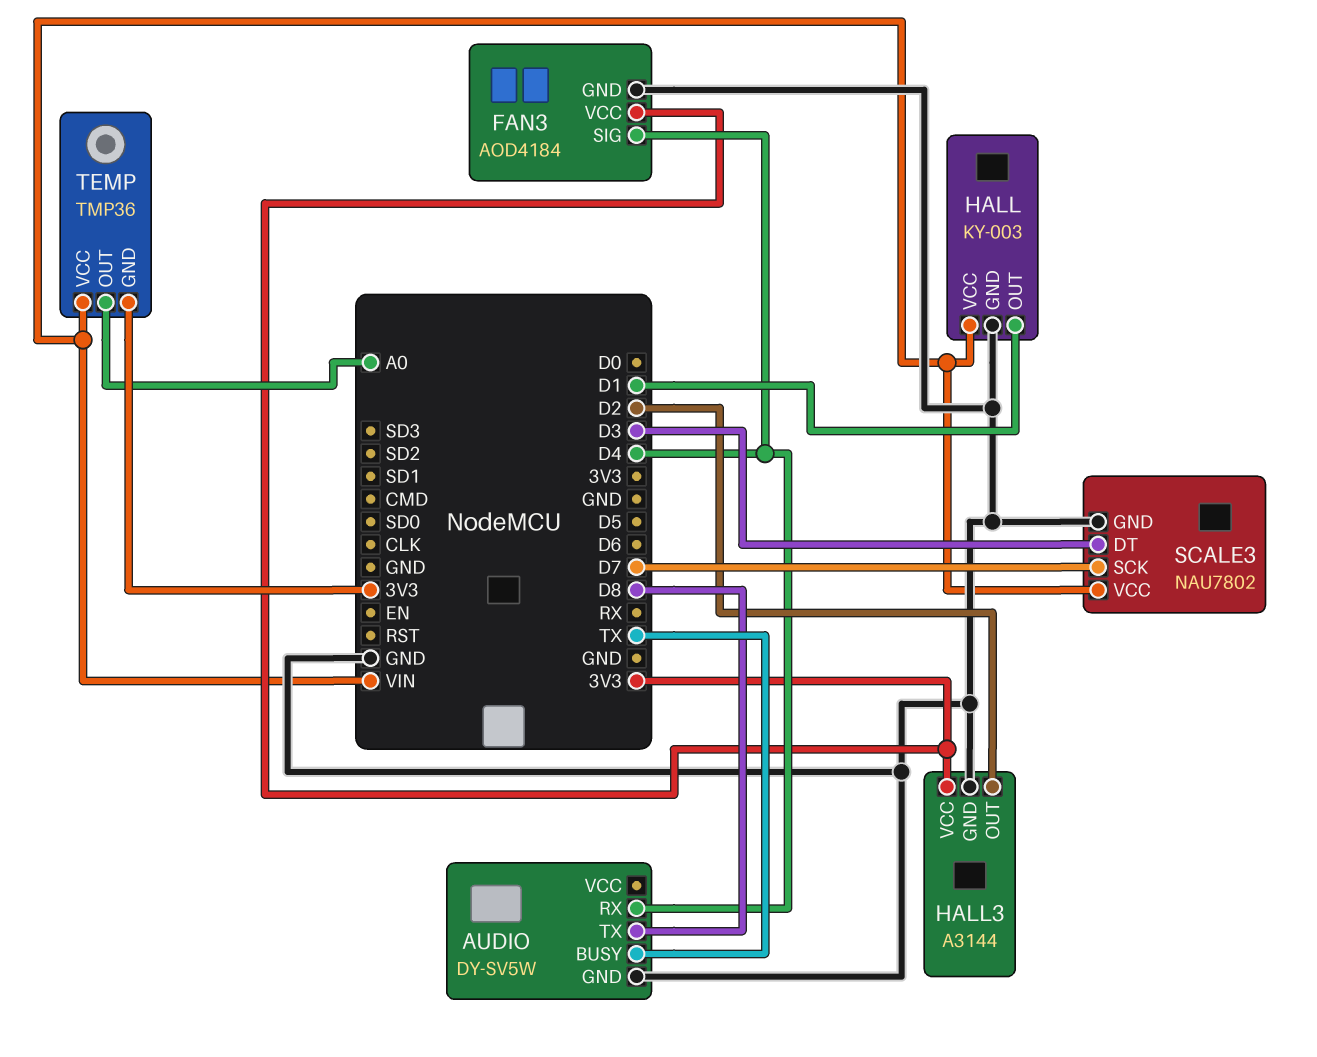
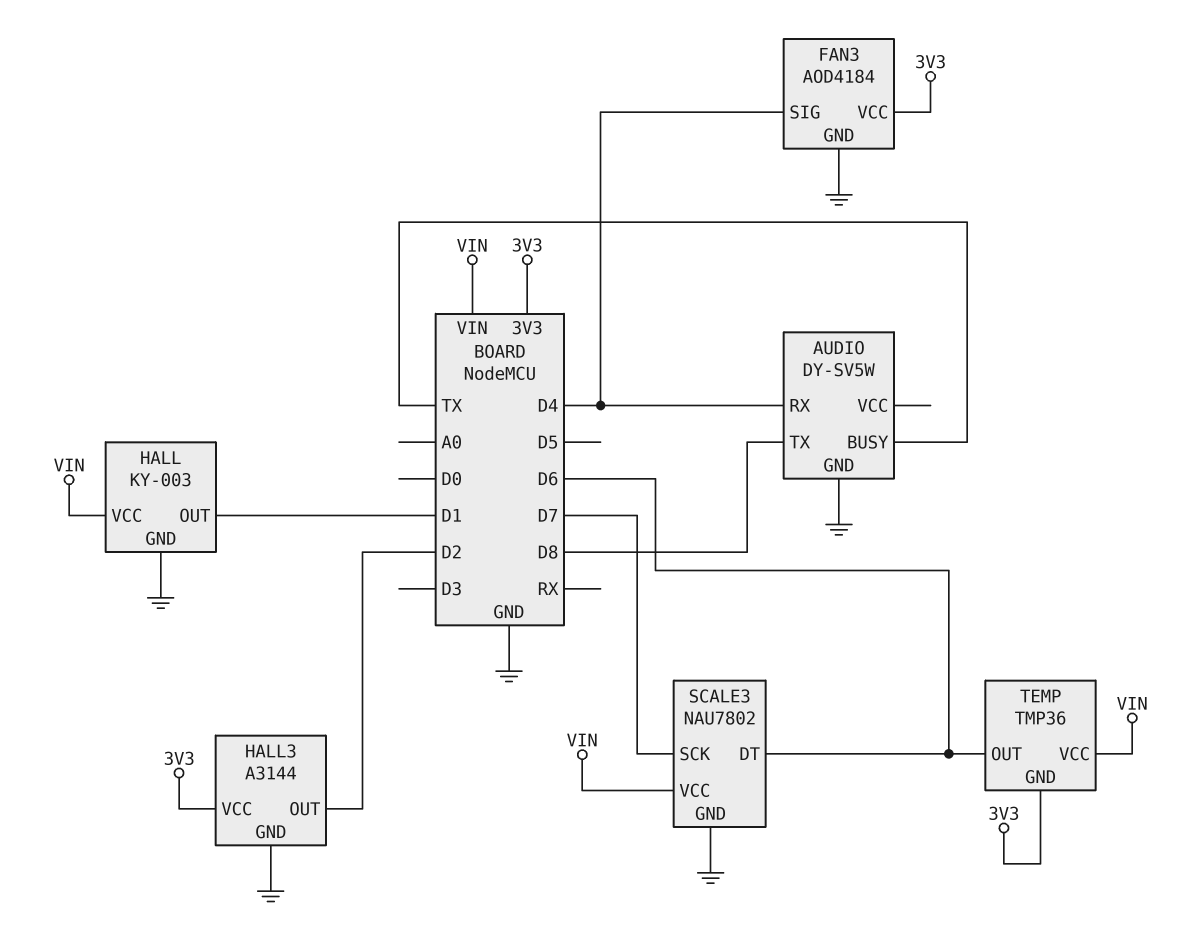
SCALE3 pin DT: D3 -> D6
TEMP pin OUT: A0 -> D6

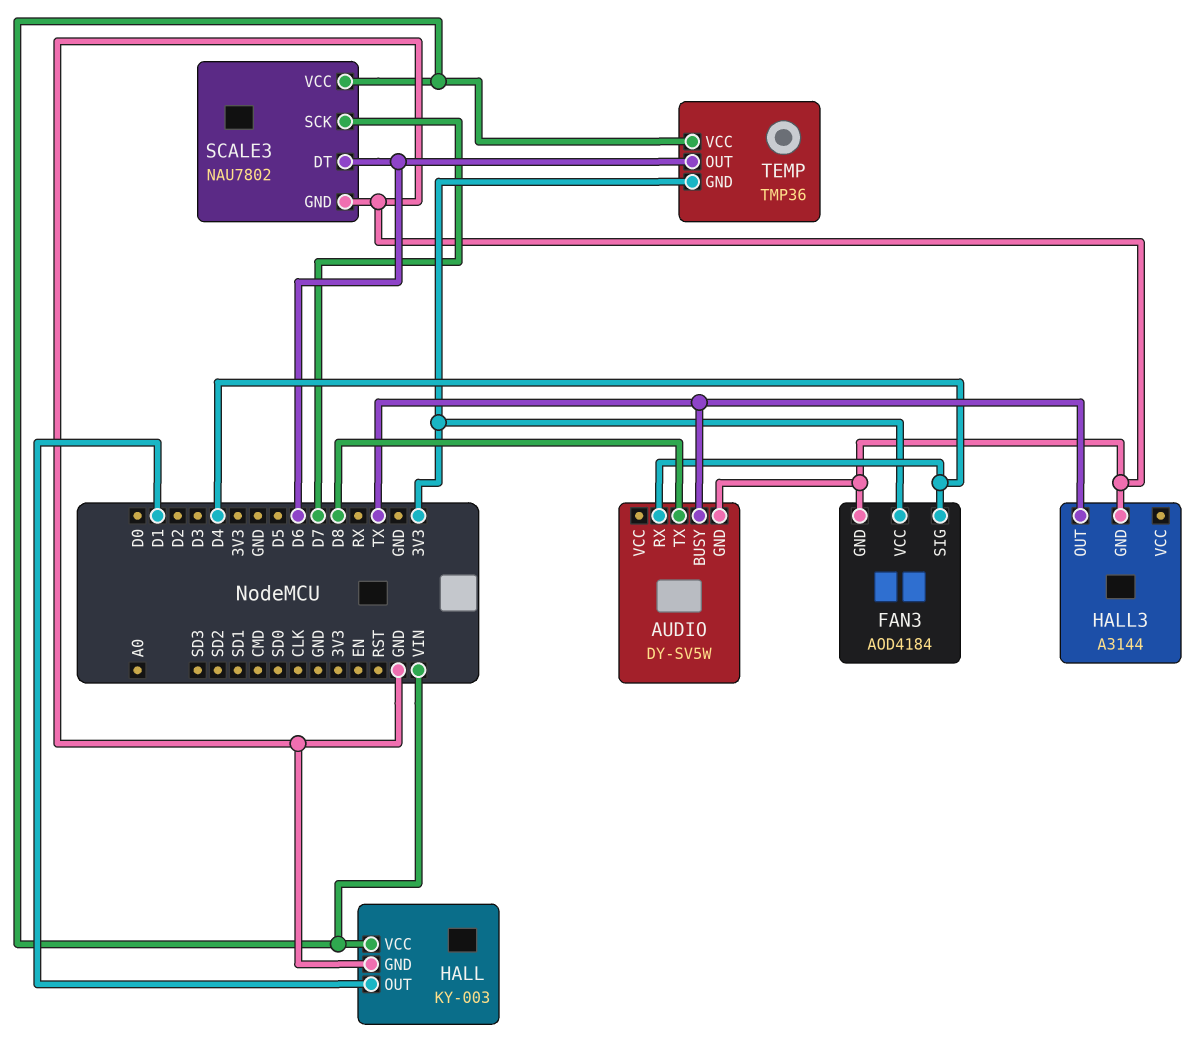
HALL3 pin OUT: D2 -> TX
HALL3 pin VCC: 3V3 -> none

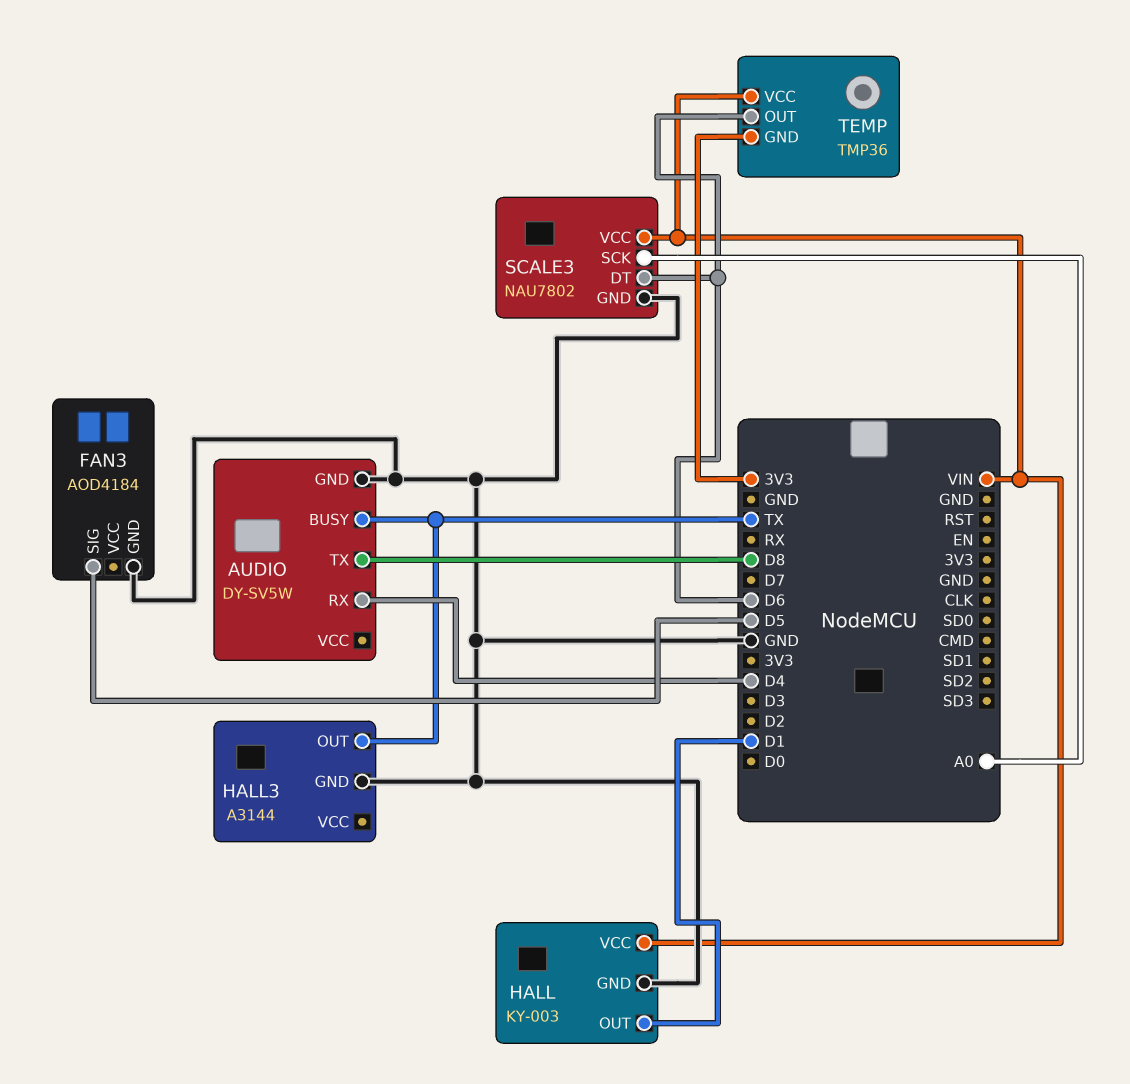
FAN3 pin SIG: D4 -> D5
FAN3 pin VCC: 3V3 -> none
SCALE3 pin SCK: D7 -> A0

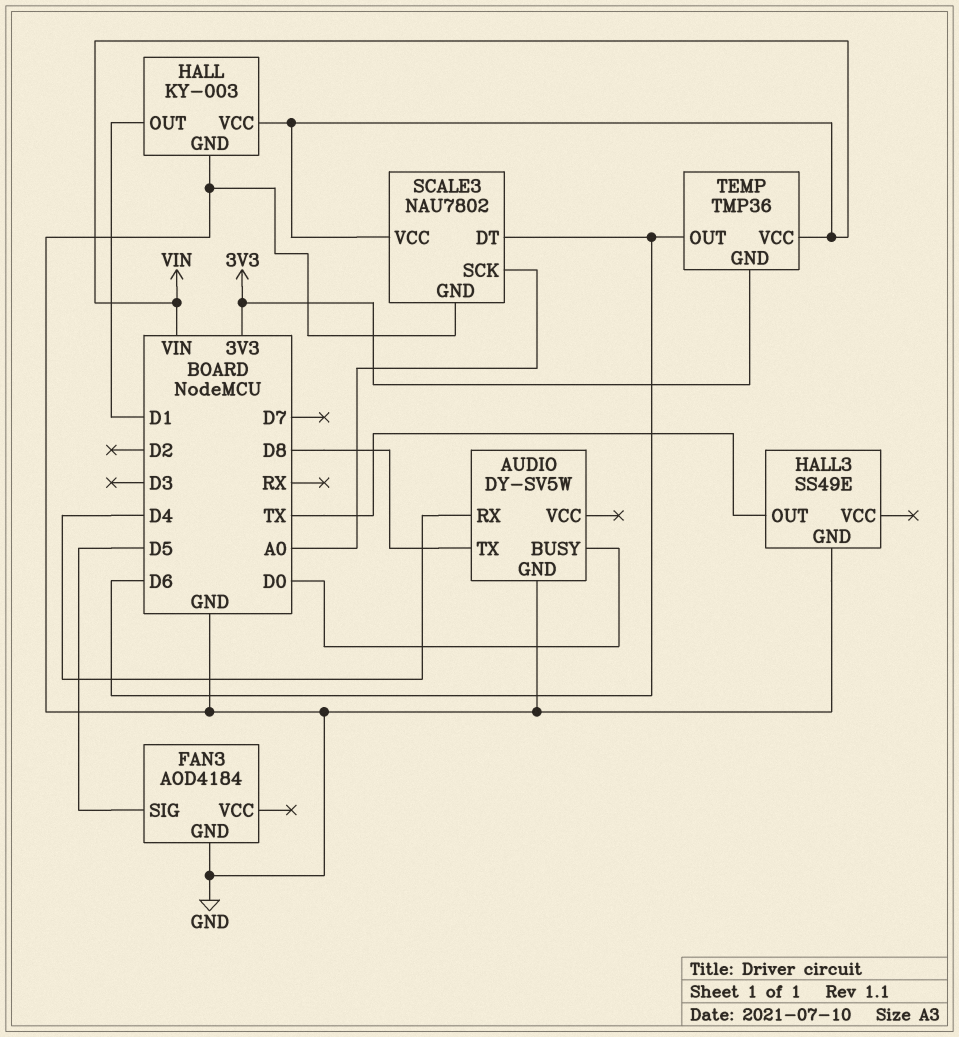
AUDIO pin BUSY: TX -> D0
HALL3: A3144 -> SS49E

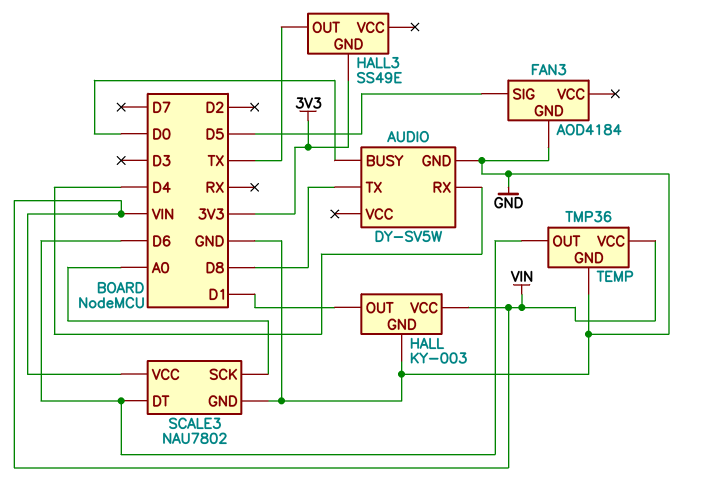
HALL3 pin GND: GND -> 3V3
TEMP pin GND: 3V3 -> GND

